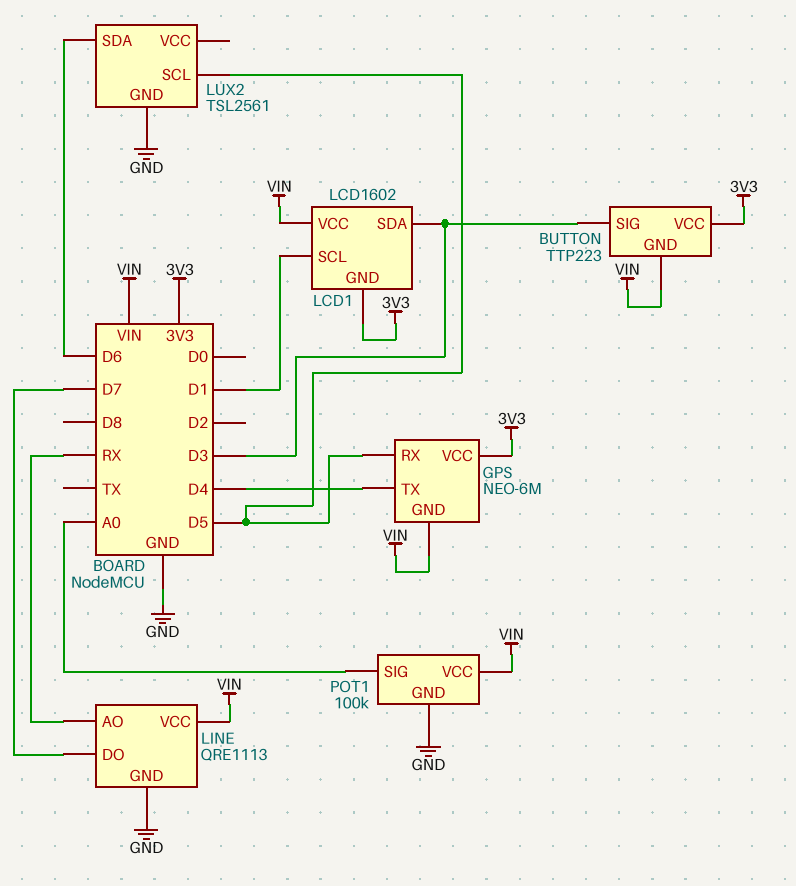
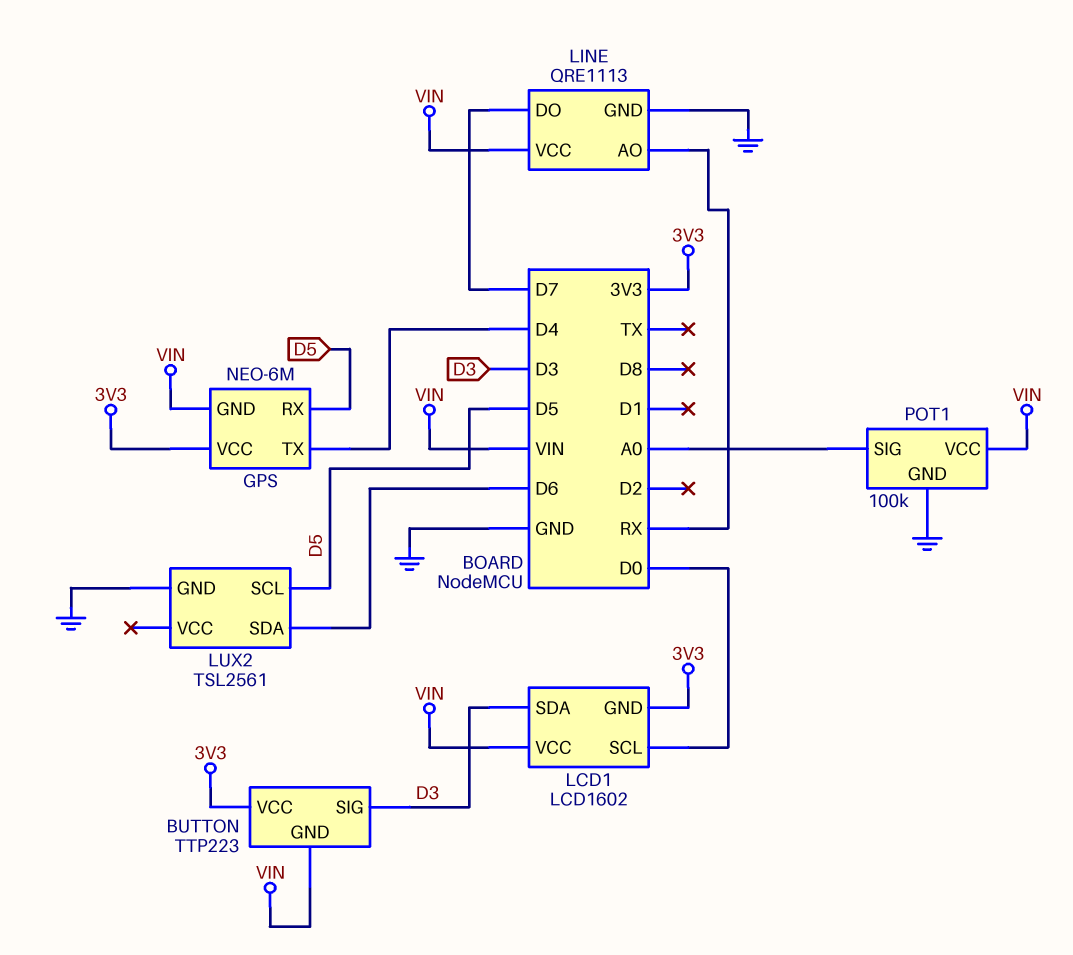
LCD1 pin SCL: D1 -> D0

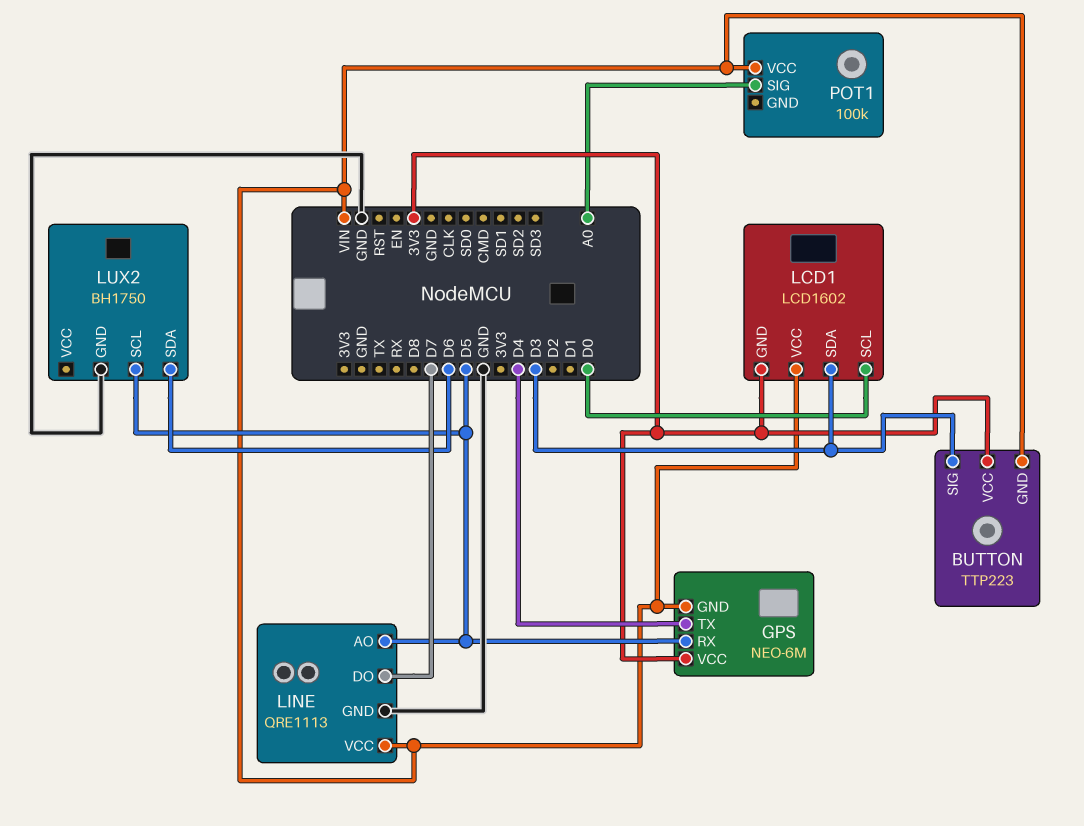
LINE pin AO: RX -> D5
LUX2: TSL2561 -> BH1750
POT1 pin GND: GND -> none

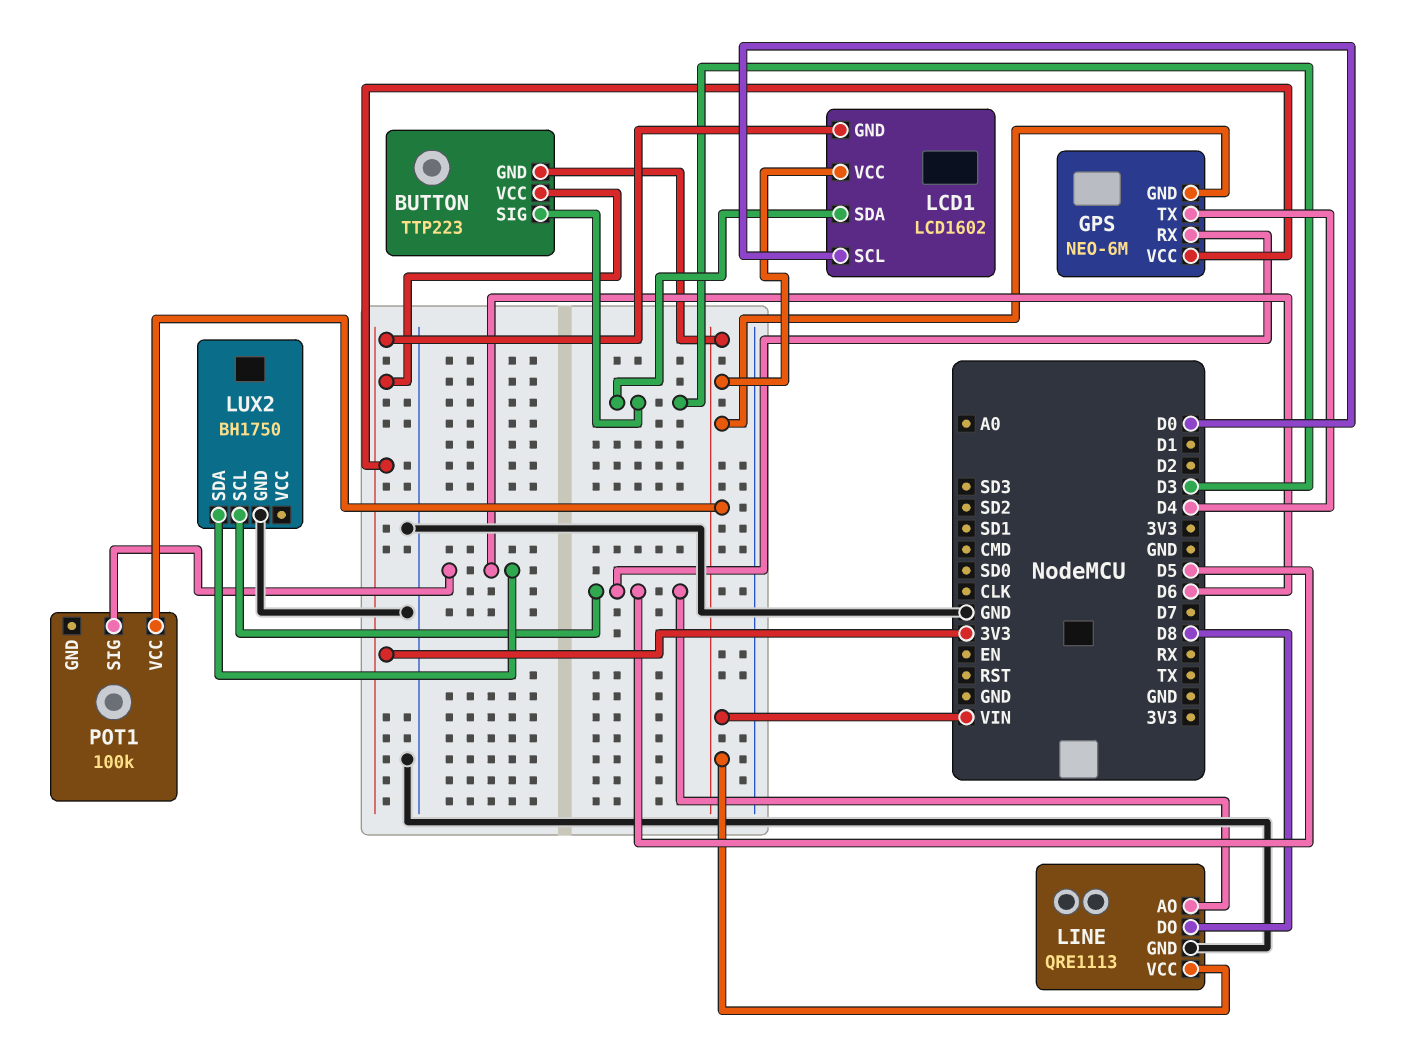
LINE pin DO: D7 -> D8
POT1 pin SIG: A0 -> D6

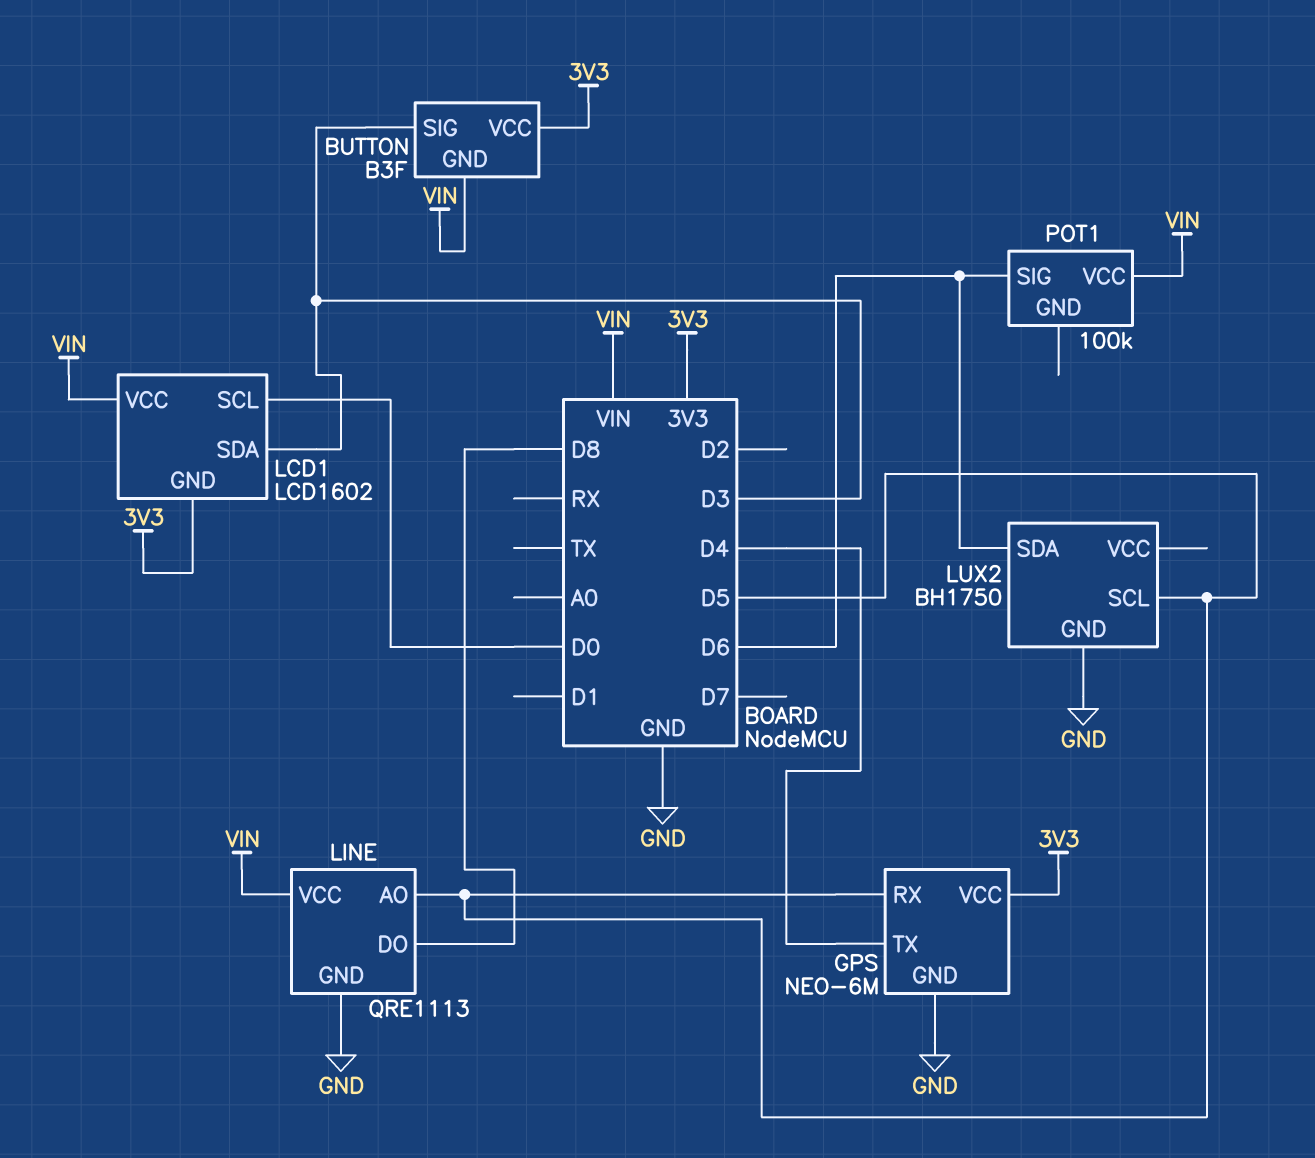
BUTTON: TTP223 -> B3F
GPS pin GND: VIN -> GND

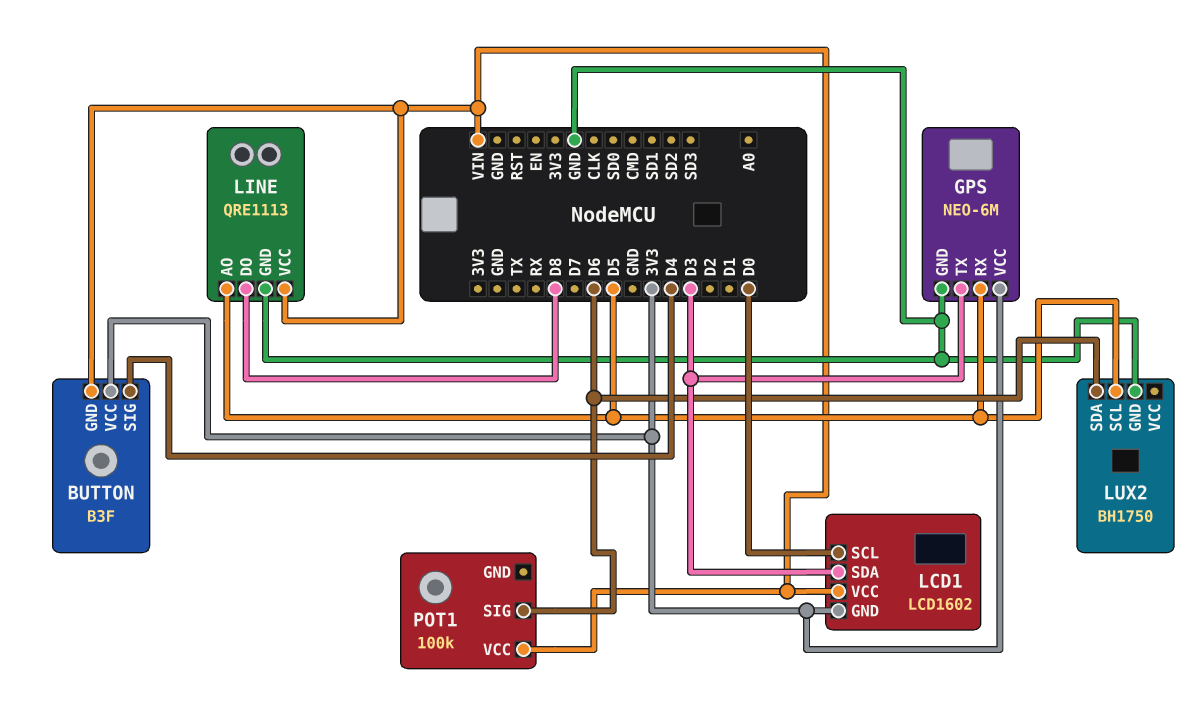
BUTTON pin SIG: D3 -> D4
GPS pin TX: D4 -> D3

